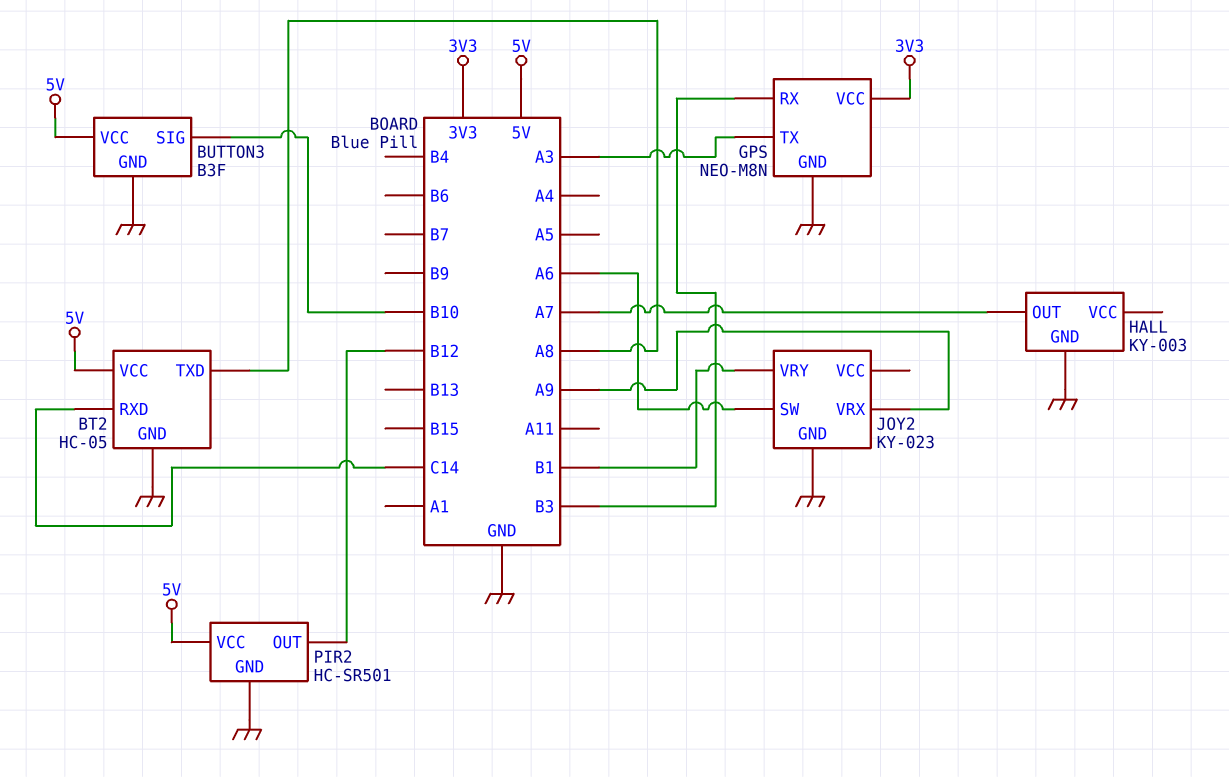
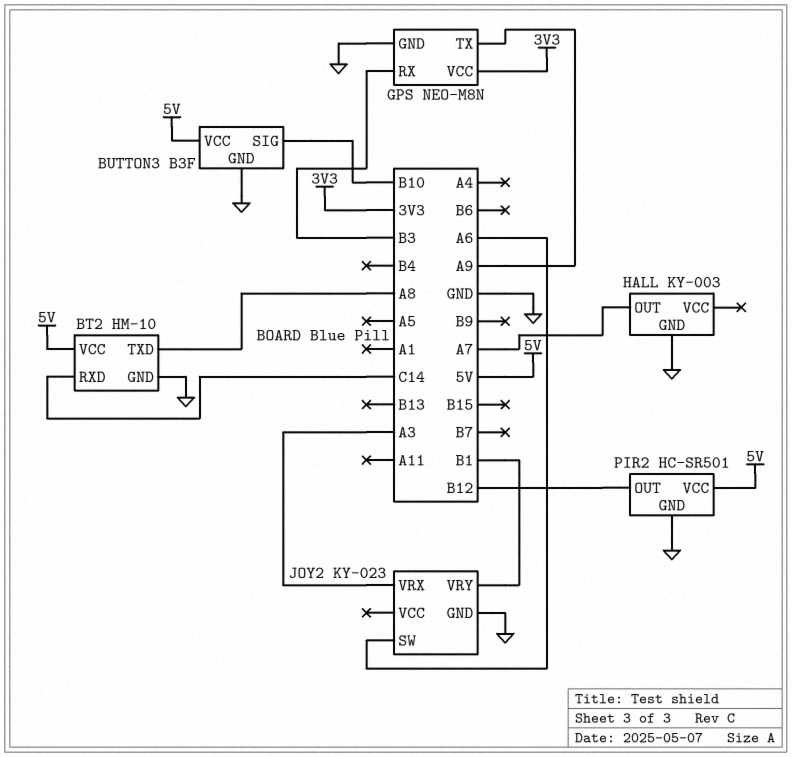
BT2: HC-05 -> HM-10
GPS pin TX: A3 -> A9
JOY2 pin VRX: A9 -> A3

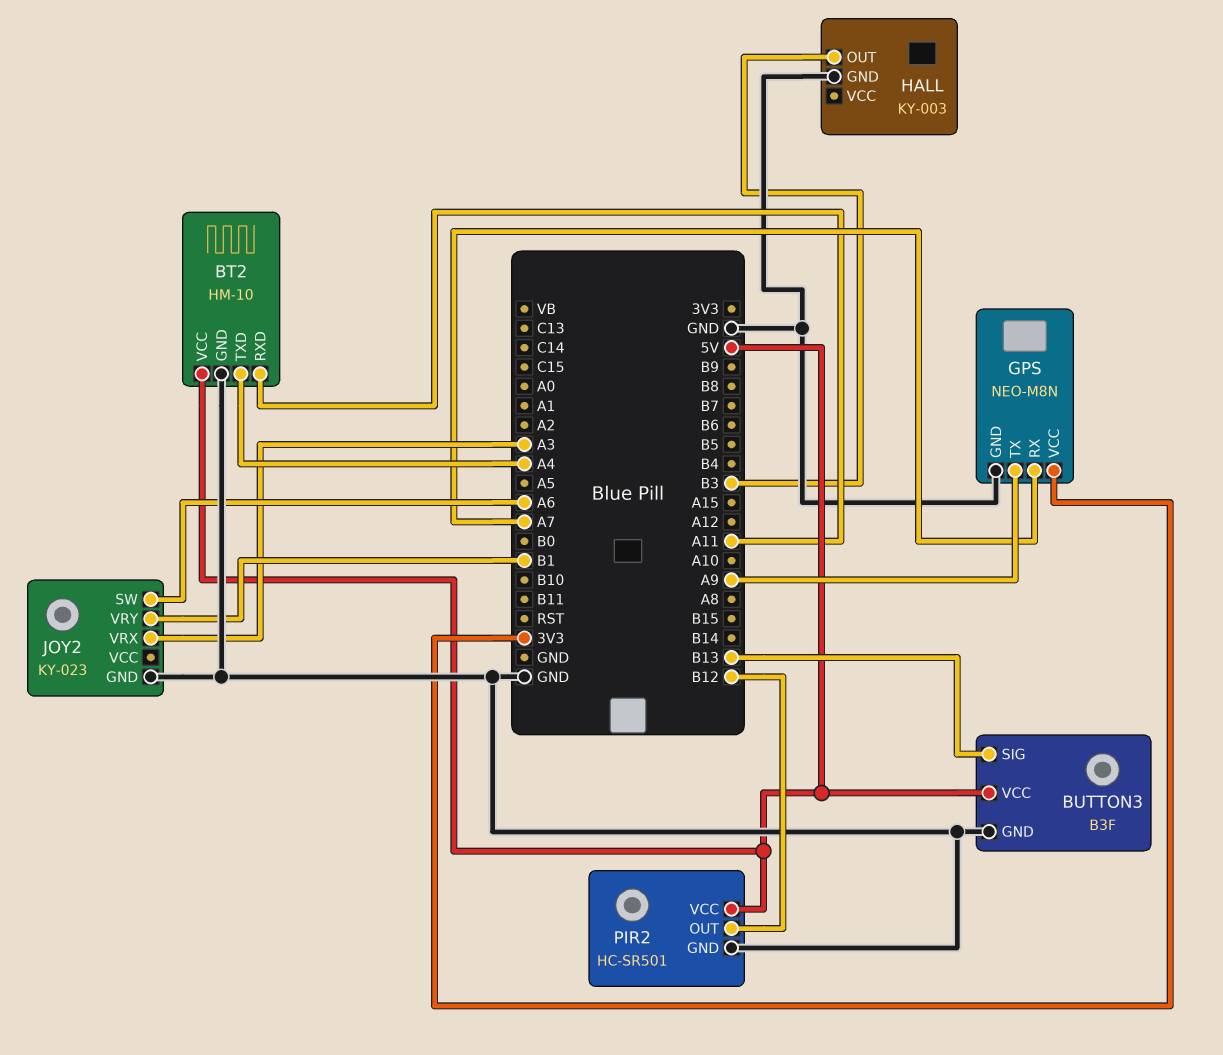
BT2 pin RXD: C14 -> A11
BT2 pin TXD: A8 -> A4
BUTTON3 pin SIG: B10 -> B13
GPS pin RX: B3 -> A7
HALL pin OUT: A7 -> B3

